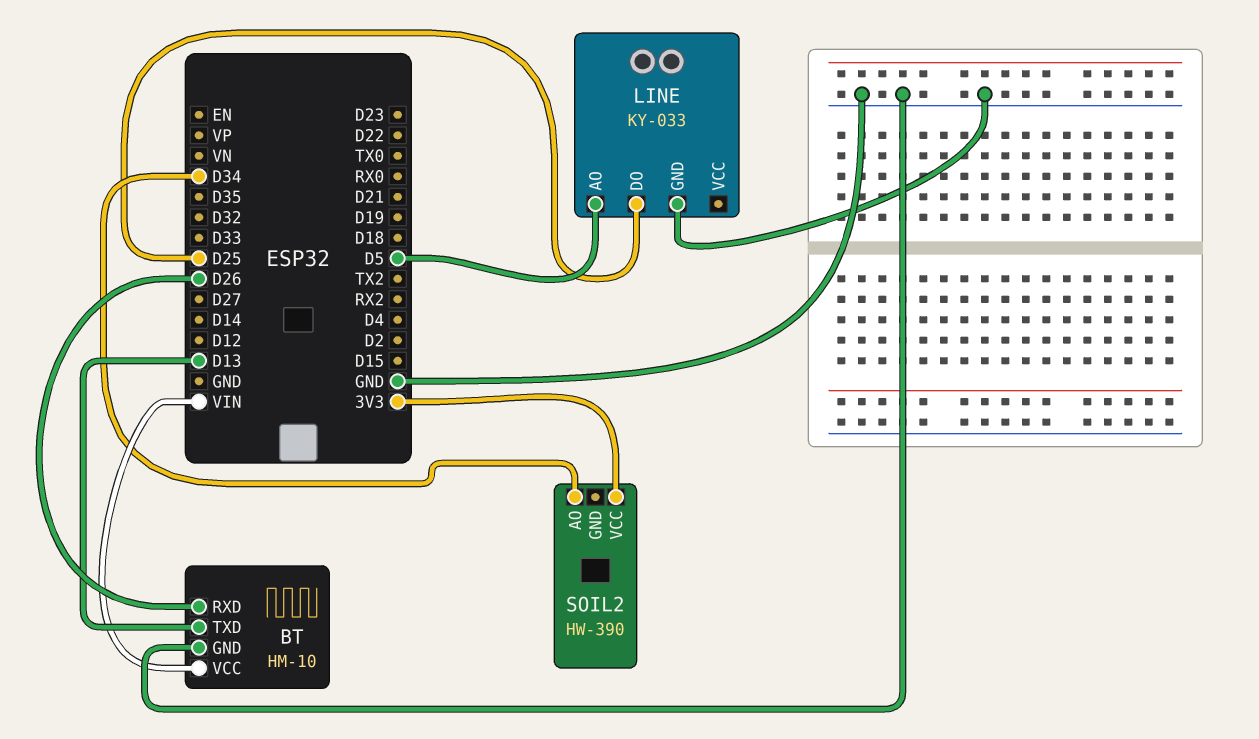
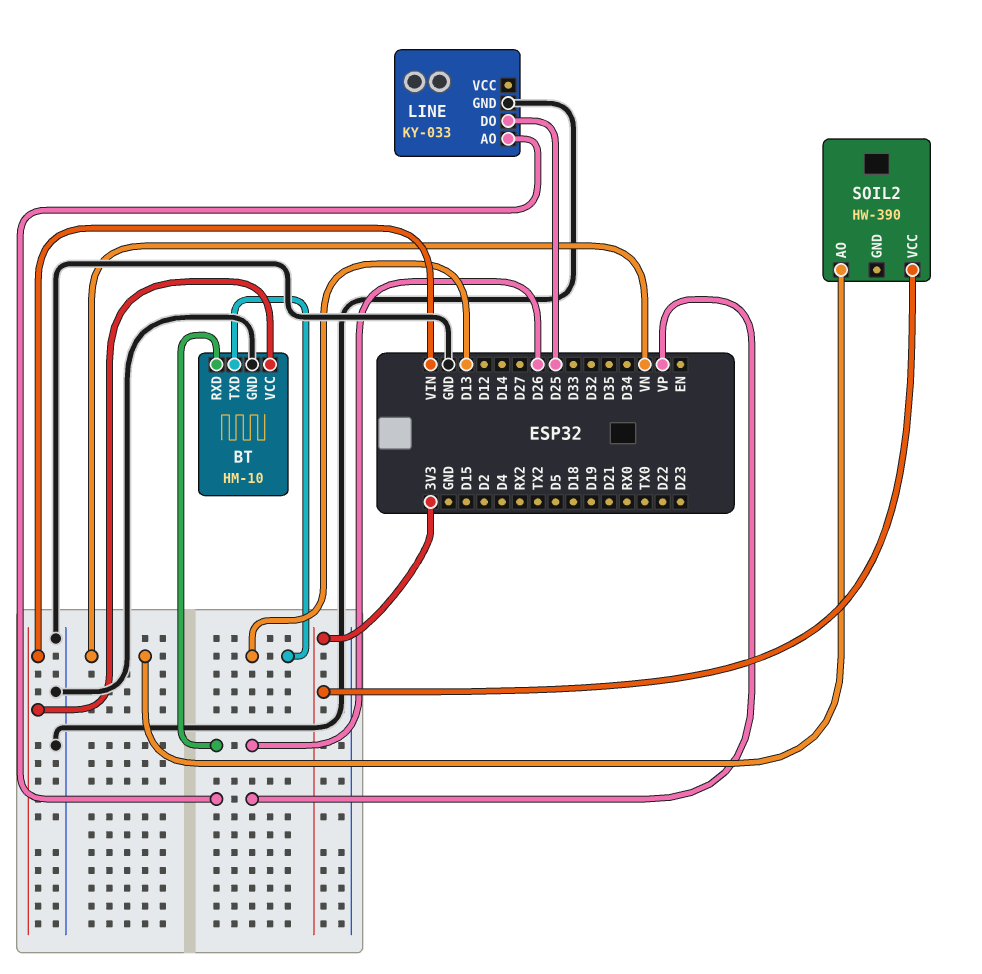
LINE pin AO: D5 -> VP
SOIL2 pin AO: D34 -> VN

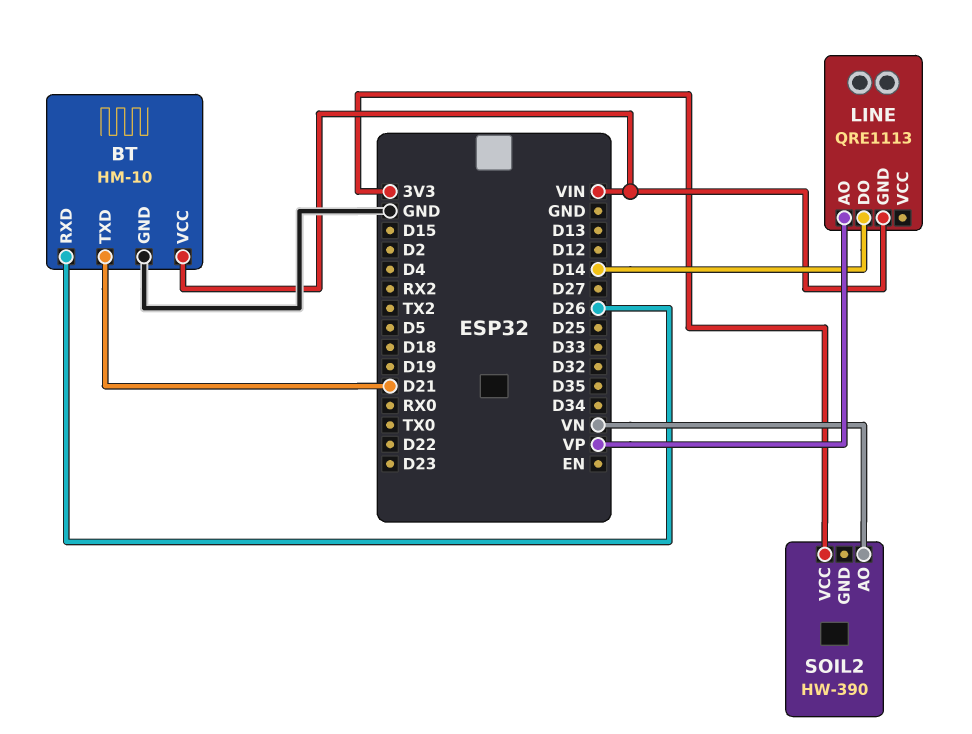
BT pin TXD: D13 -> D21
LINE: KY-033 -> QRE1113
LINE pin DO: D25 -> D14
LINE pin GND: GND -> VIN

